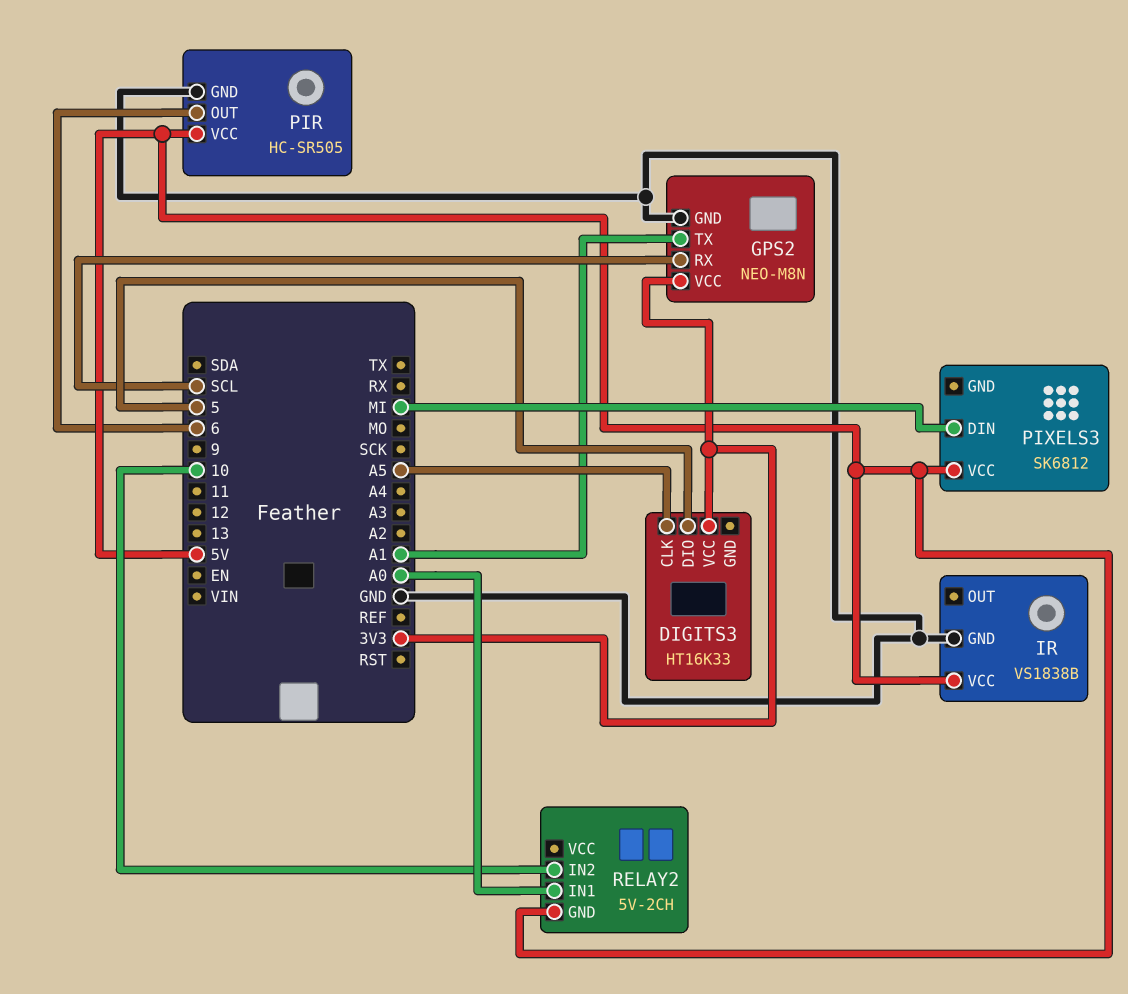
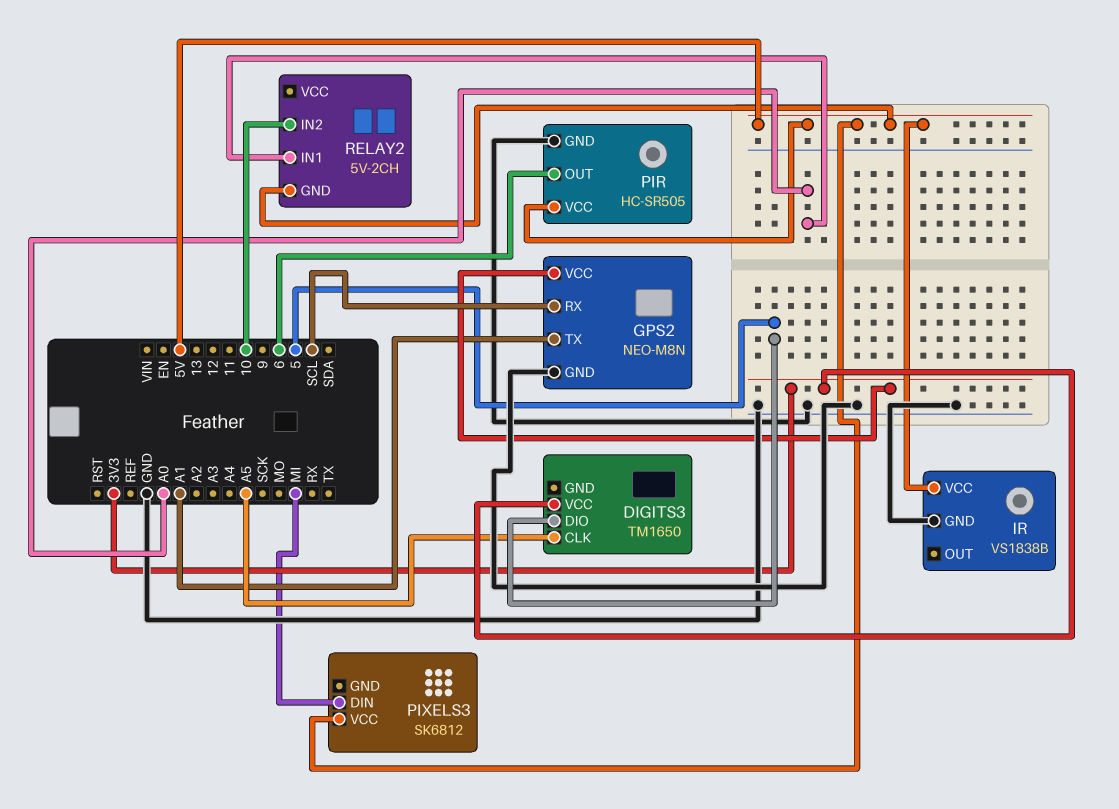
DIGITS3: HT16K33 -> TM1650

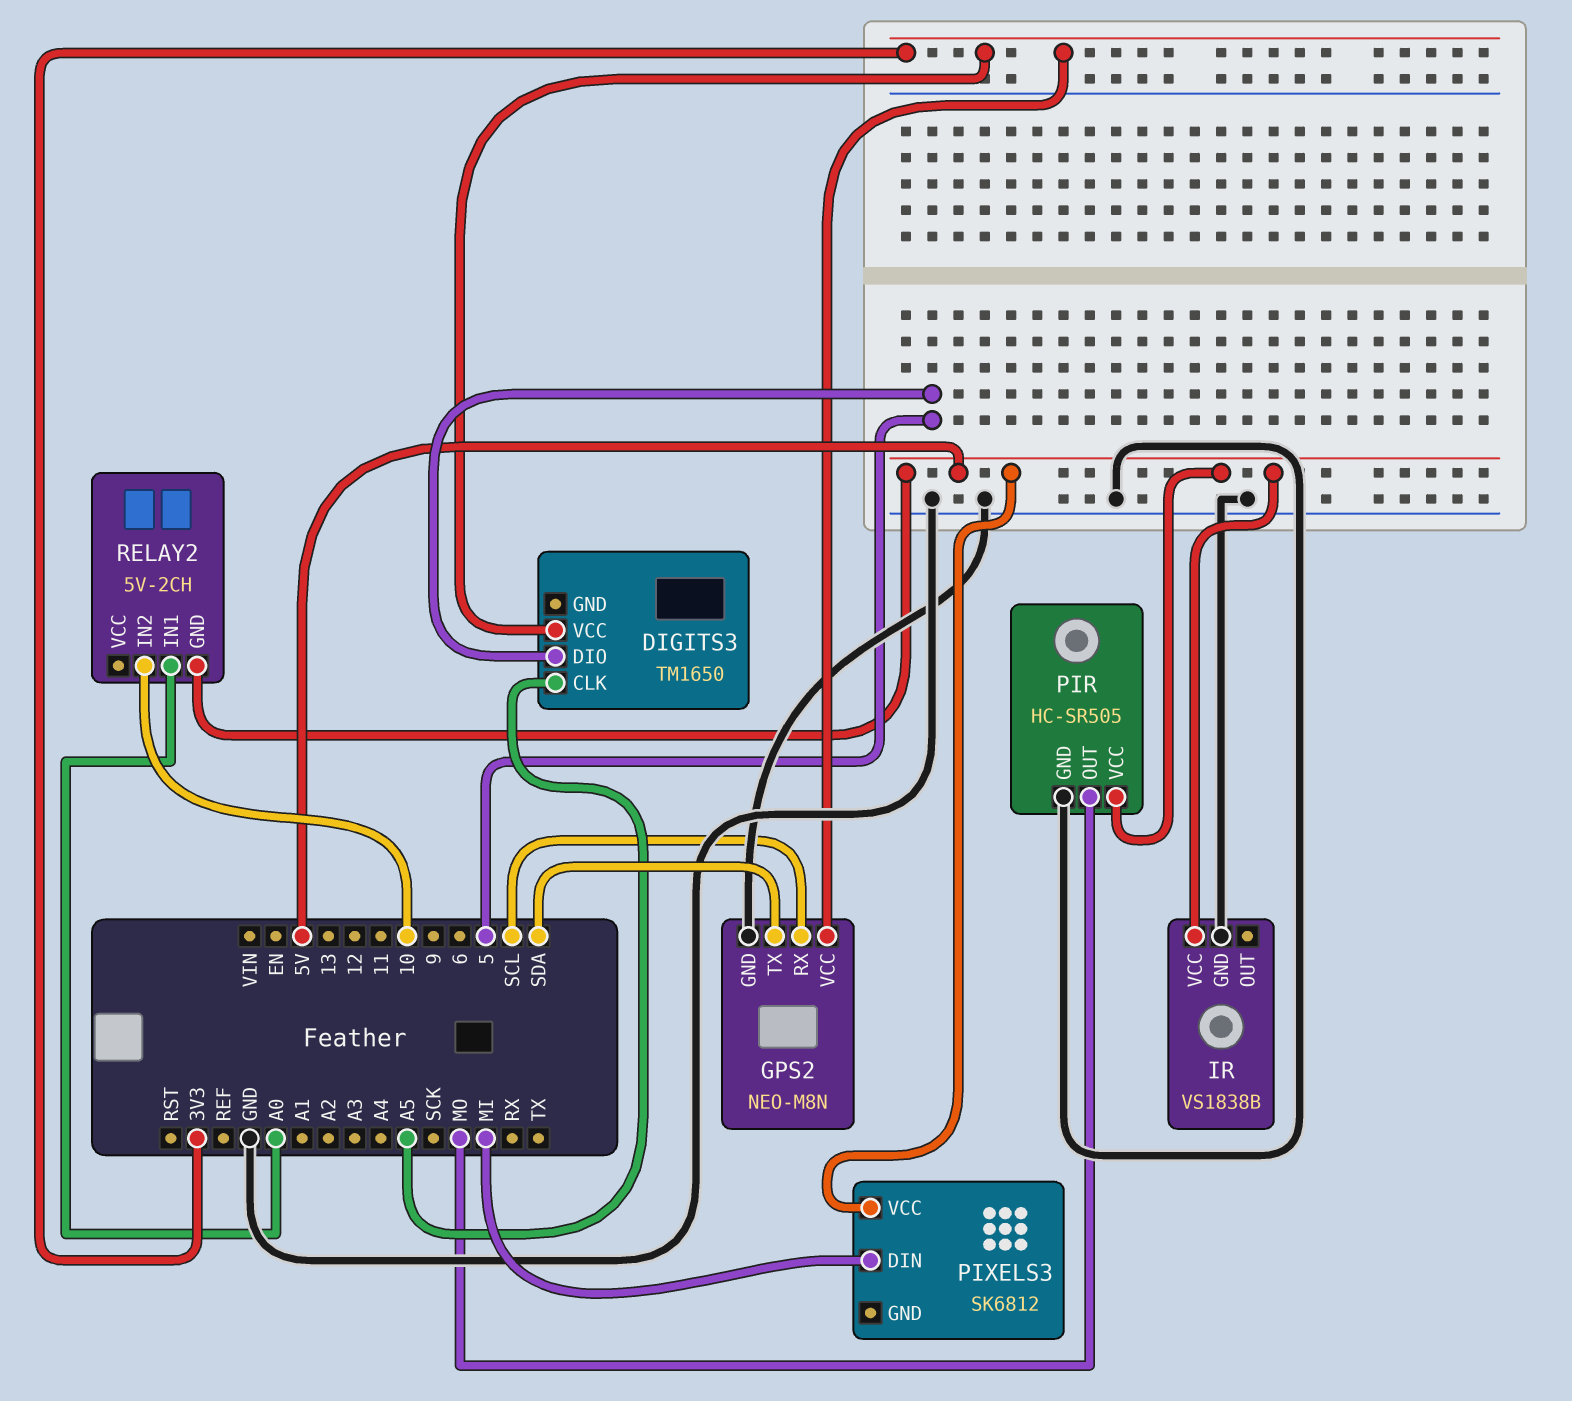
GPS2 pin TX: A1 -> SDA
PIR pin OUT: 6 -> MO

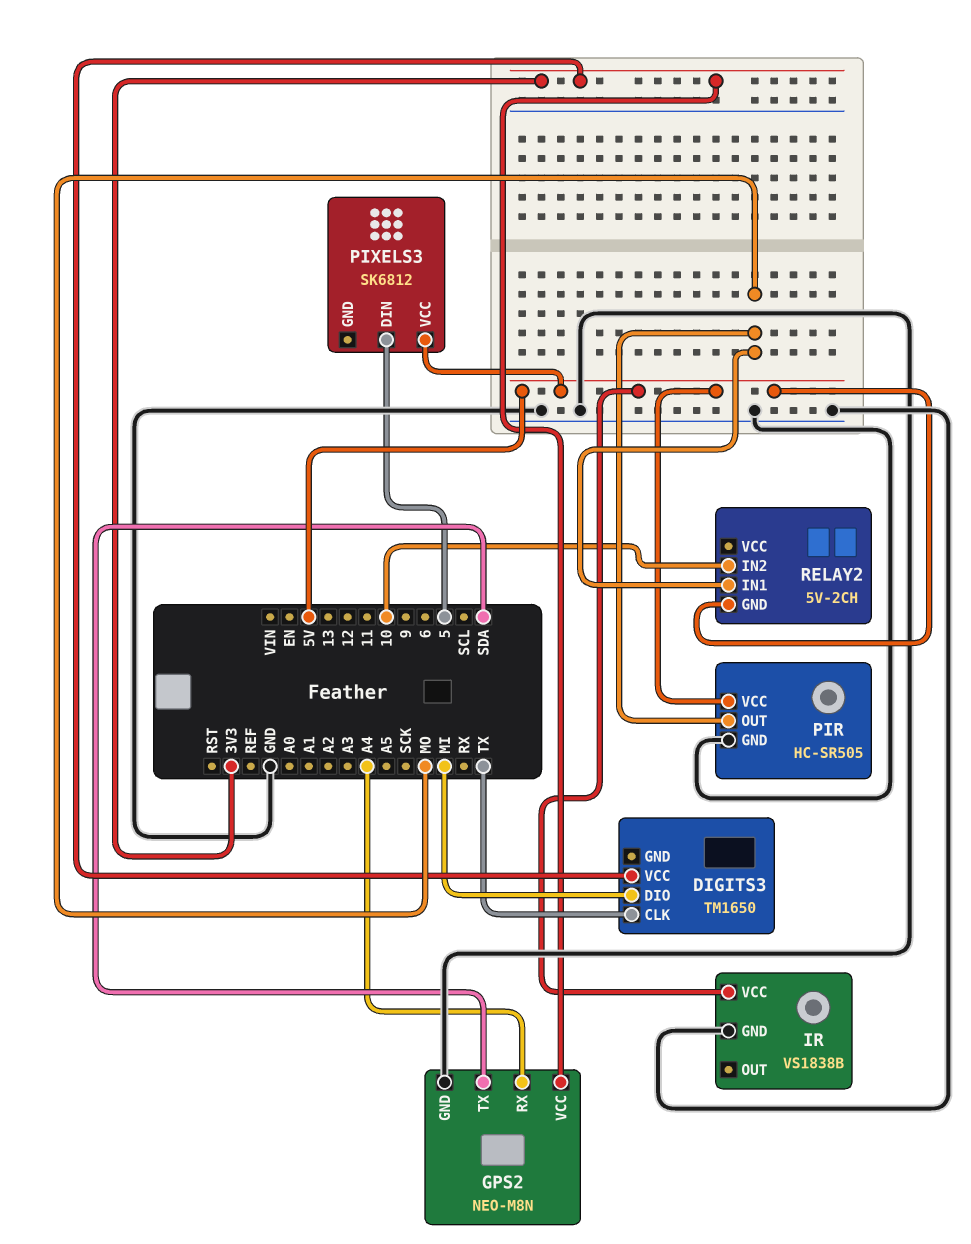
DIGITS3 pin CLK: A5 -> TX
DIGITS3 pin DIO: 5 -> MI
GPS2 pin RX: SCL -> A4
PIXELS3 pin DIN: MI -> 5
RELAY2 pin IN1: A0 -> MO

